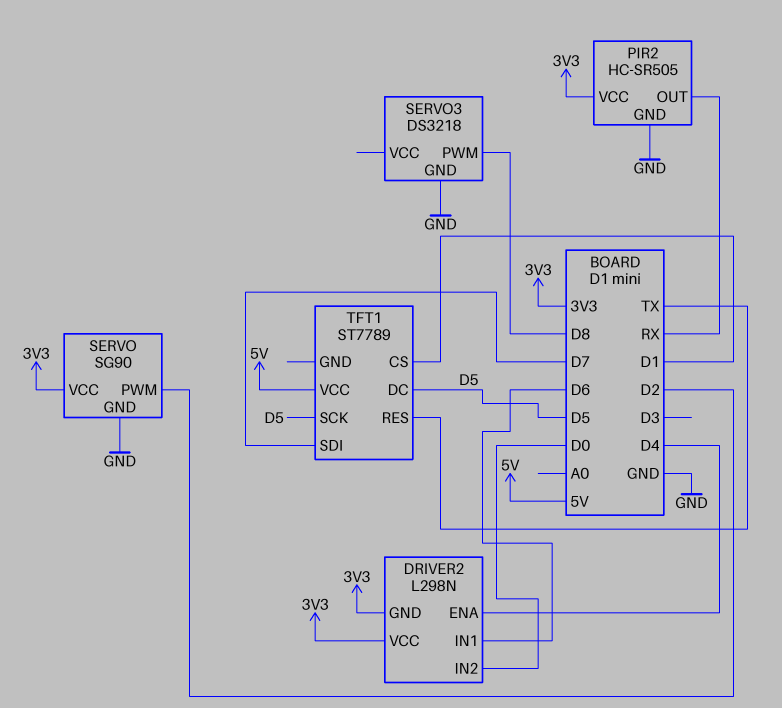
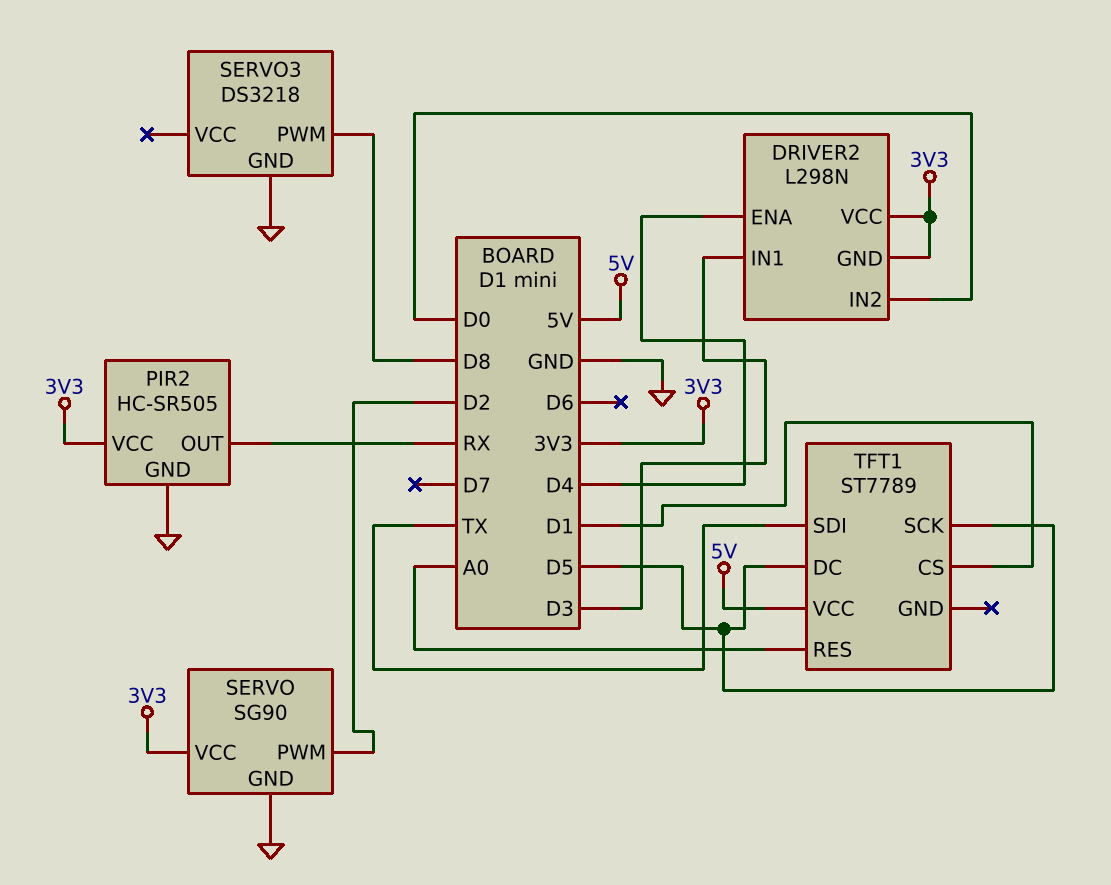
DRIVER2 pin IN1: D6 -> D3
TFT1 pin RES: TX -> A0
TFT1 pin SDI: D7 -> TX

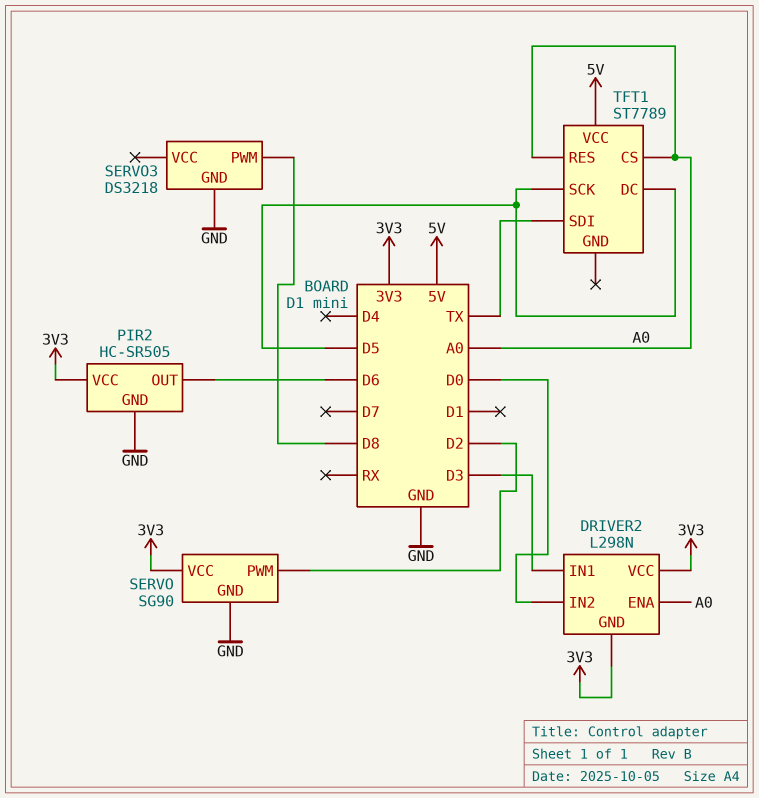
DRIVER2 pin ENA: D4 -> A0
PIR2 pin OUT: RX -> D6
TFT1 pin CS: D1 -> A0

